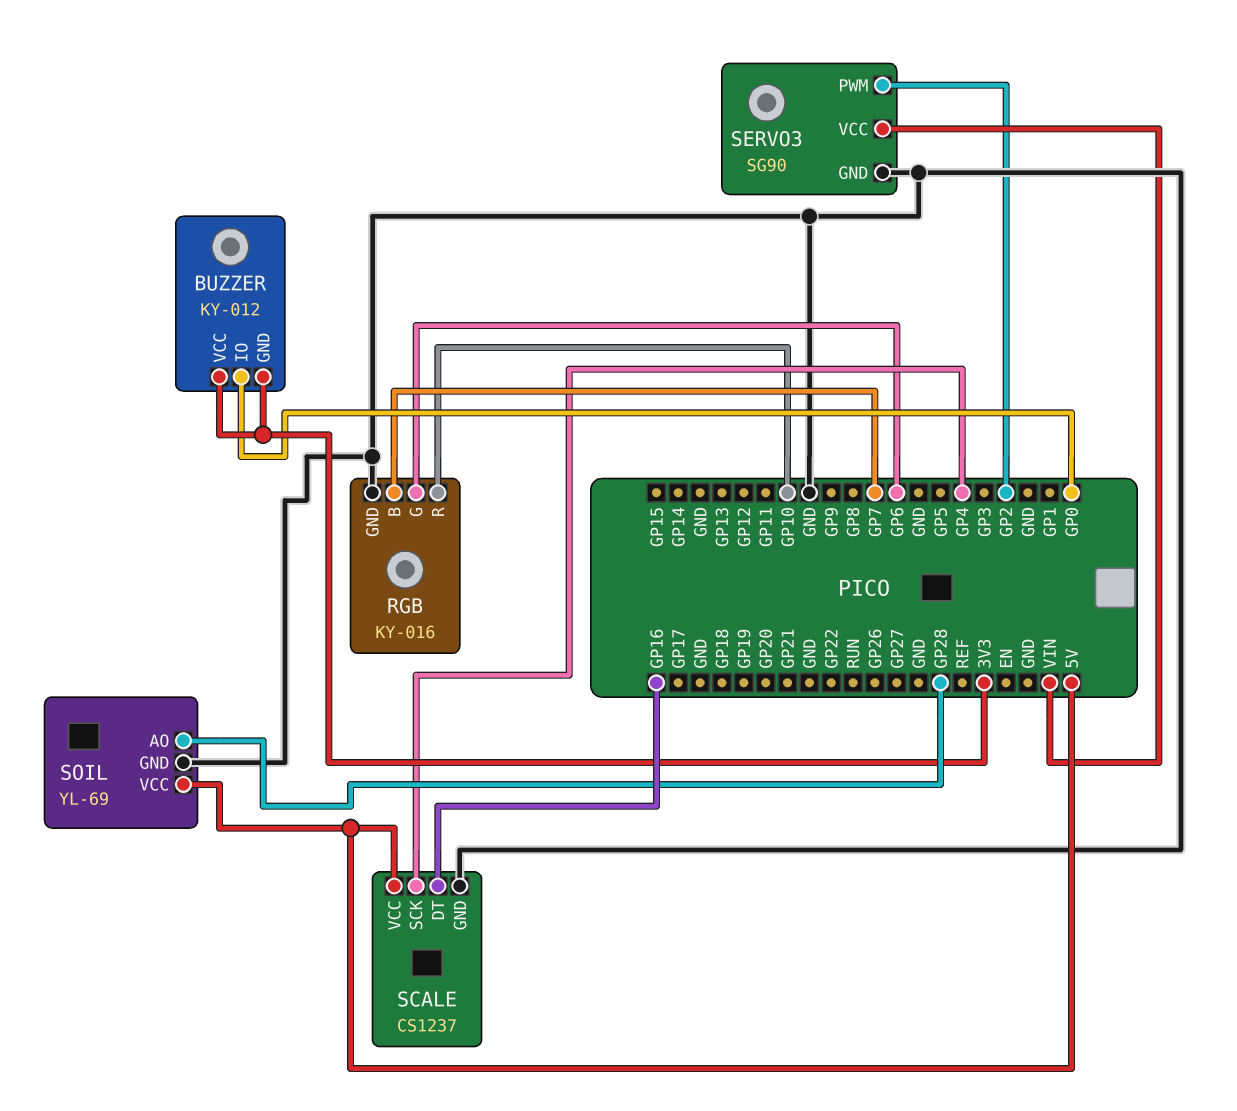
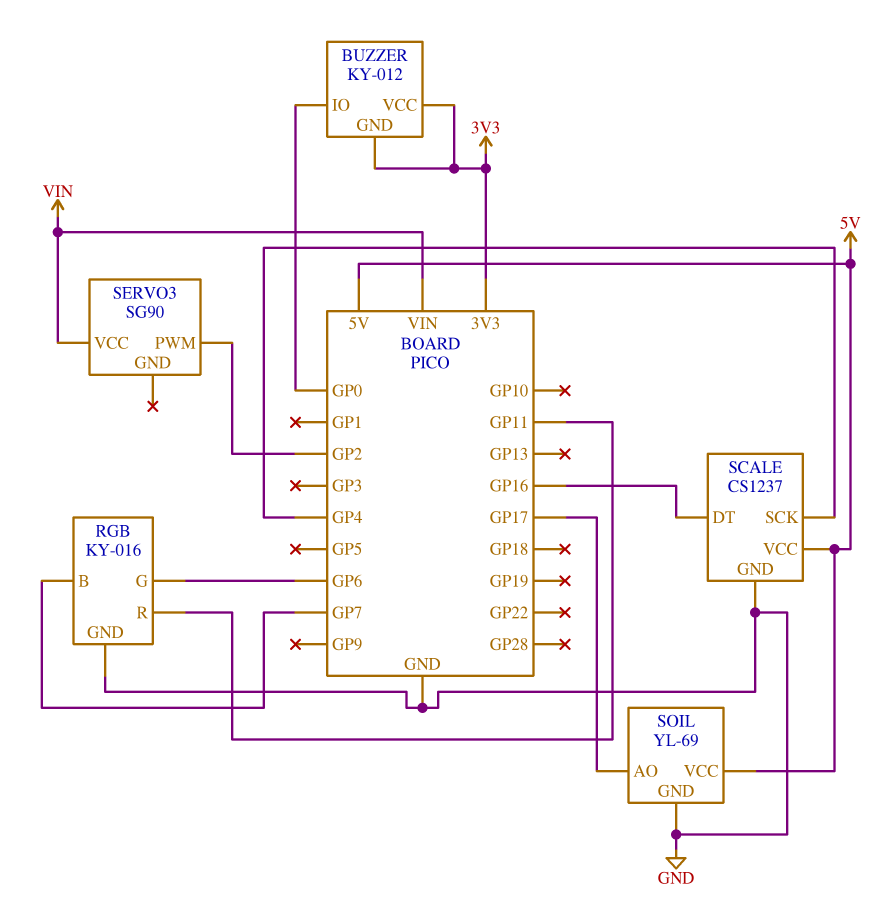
RGB pin R: GP10 -> GP11
SERVO3 pin GND: GND -> none
SOIL pin AO: GP28 -> GP17

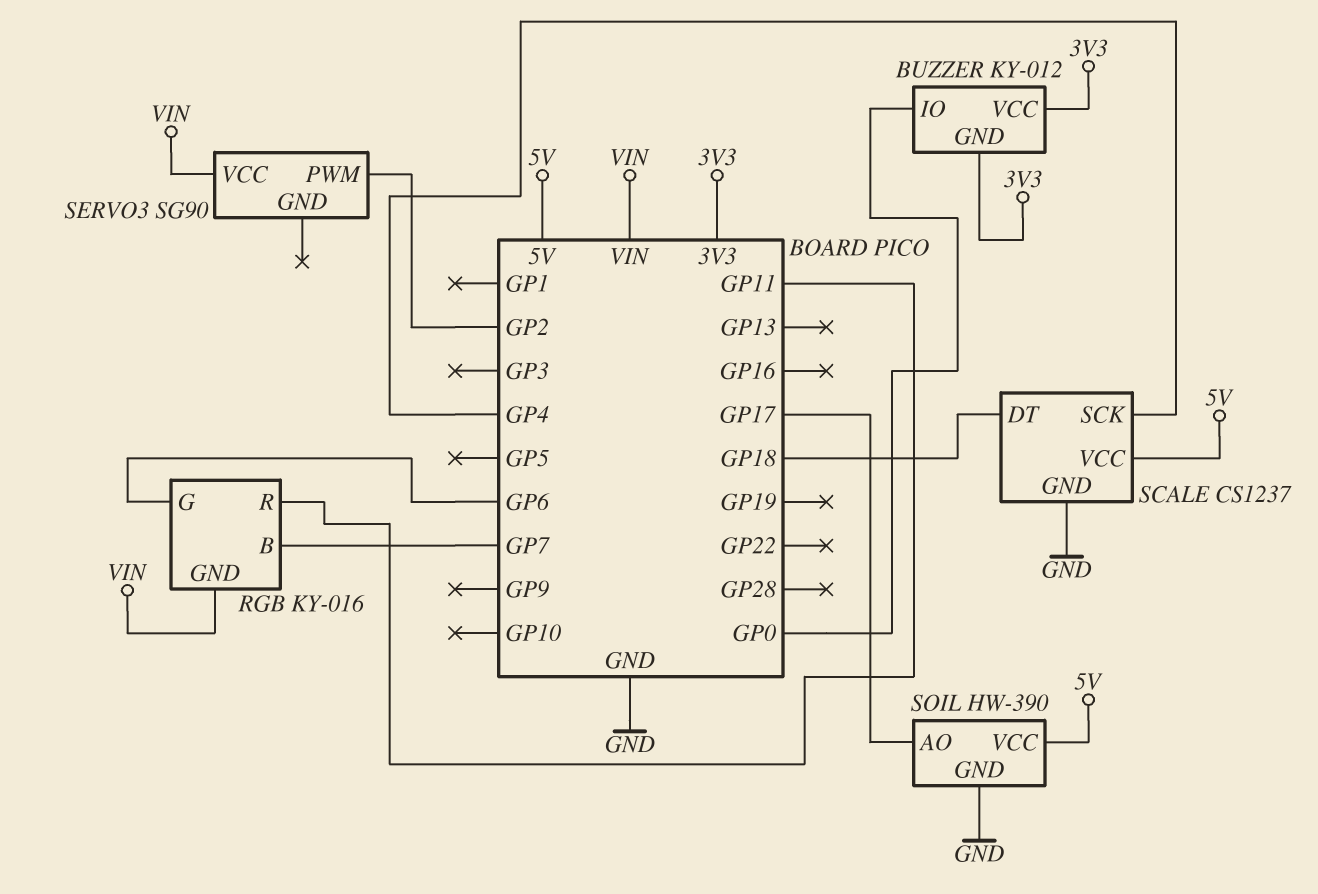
RGB pin GND: GND -> VIN
SCALE pin DT: GP16 -> GP18
SOIL: YL-69 -> HW-390

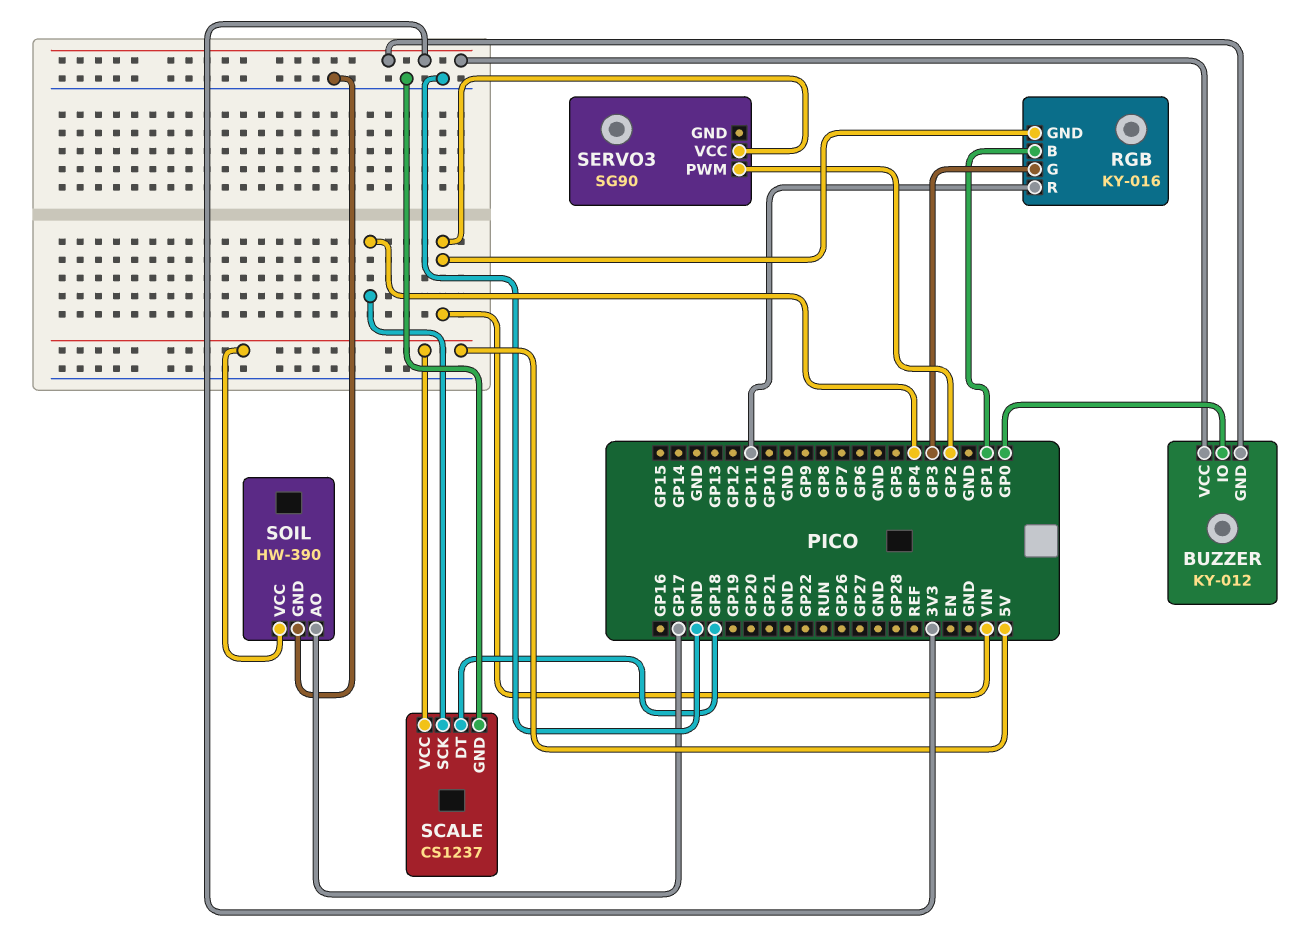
RGB pin B: GP7 -> GP1
RGB pin G: GP6 -> GP3

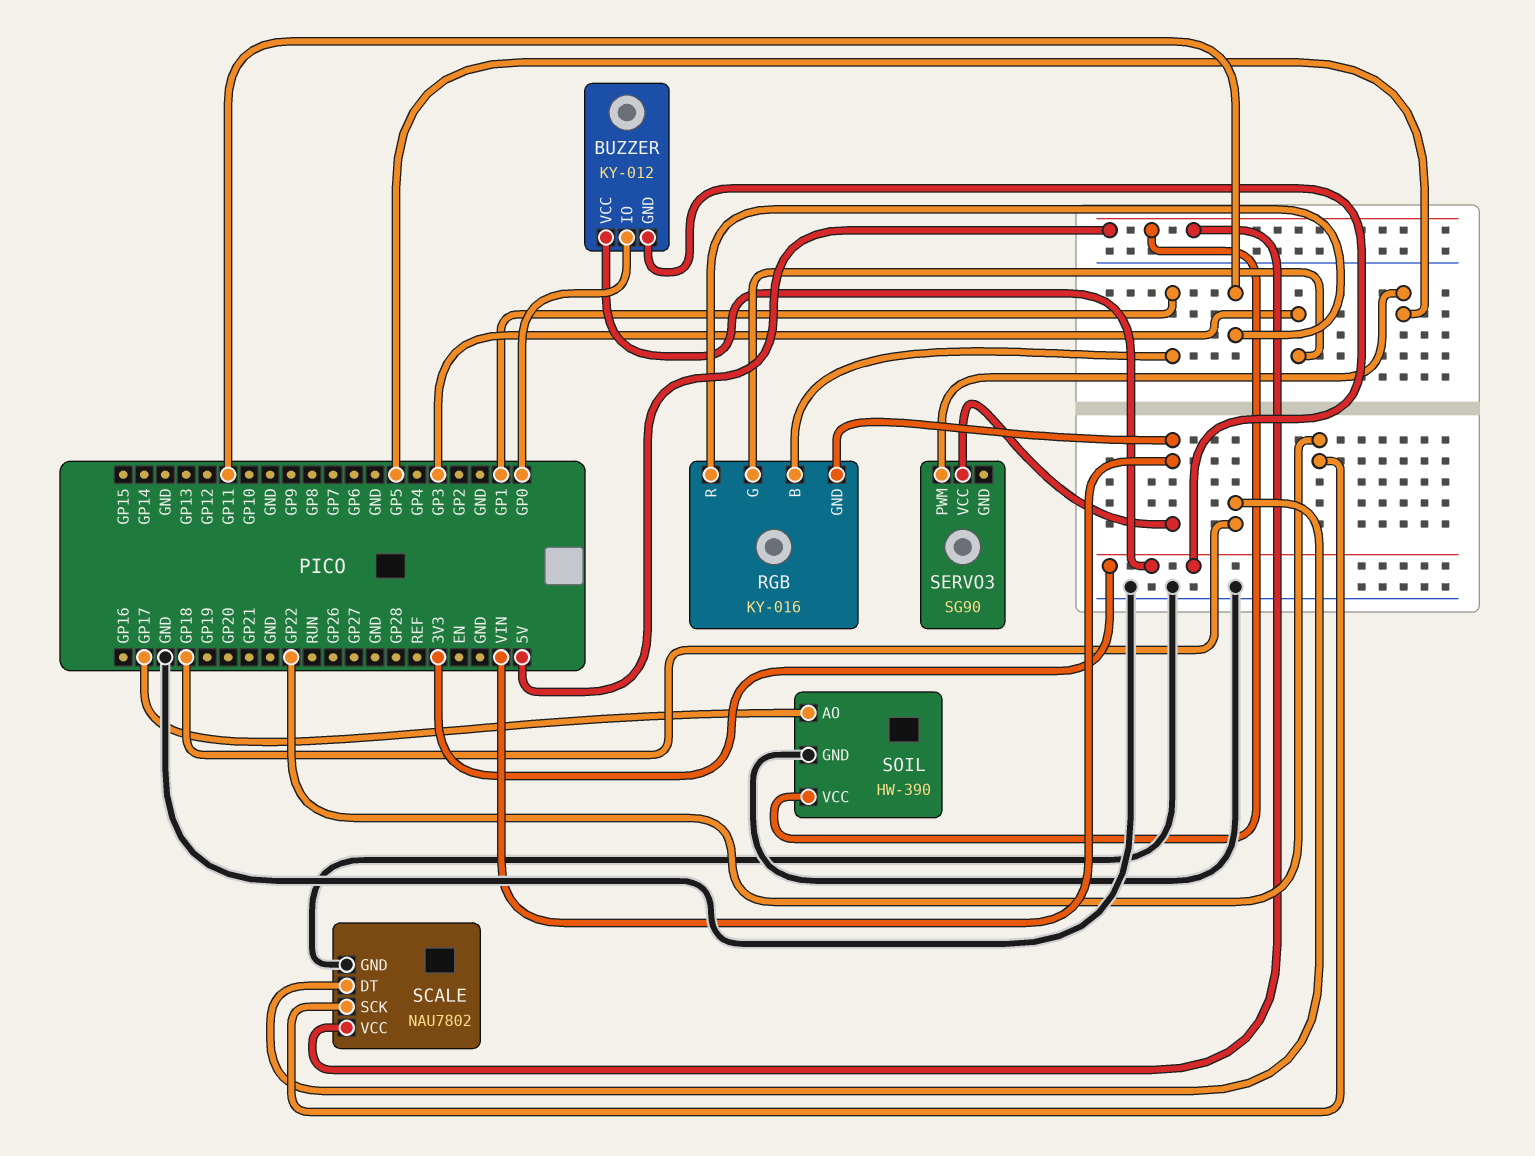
SCALE: CS1237 -> NAU7802
SCALE pin SCK: GP4 -> GP22
SERVO3 pin PWM: GP2 -> GP5

